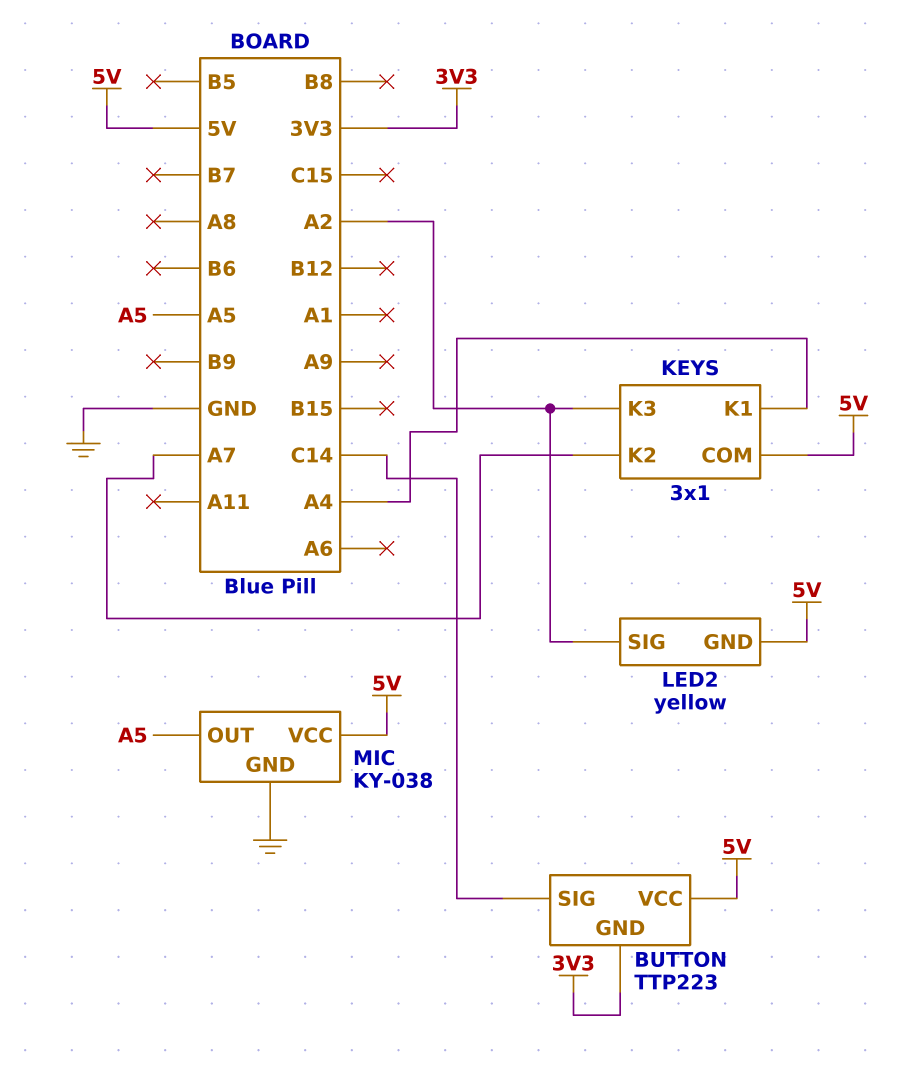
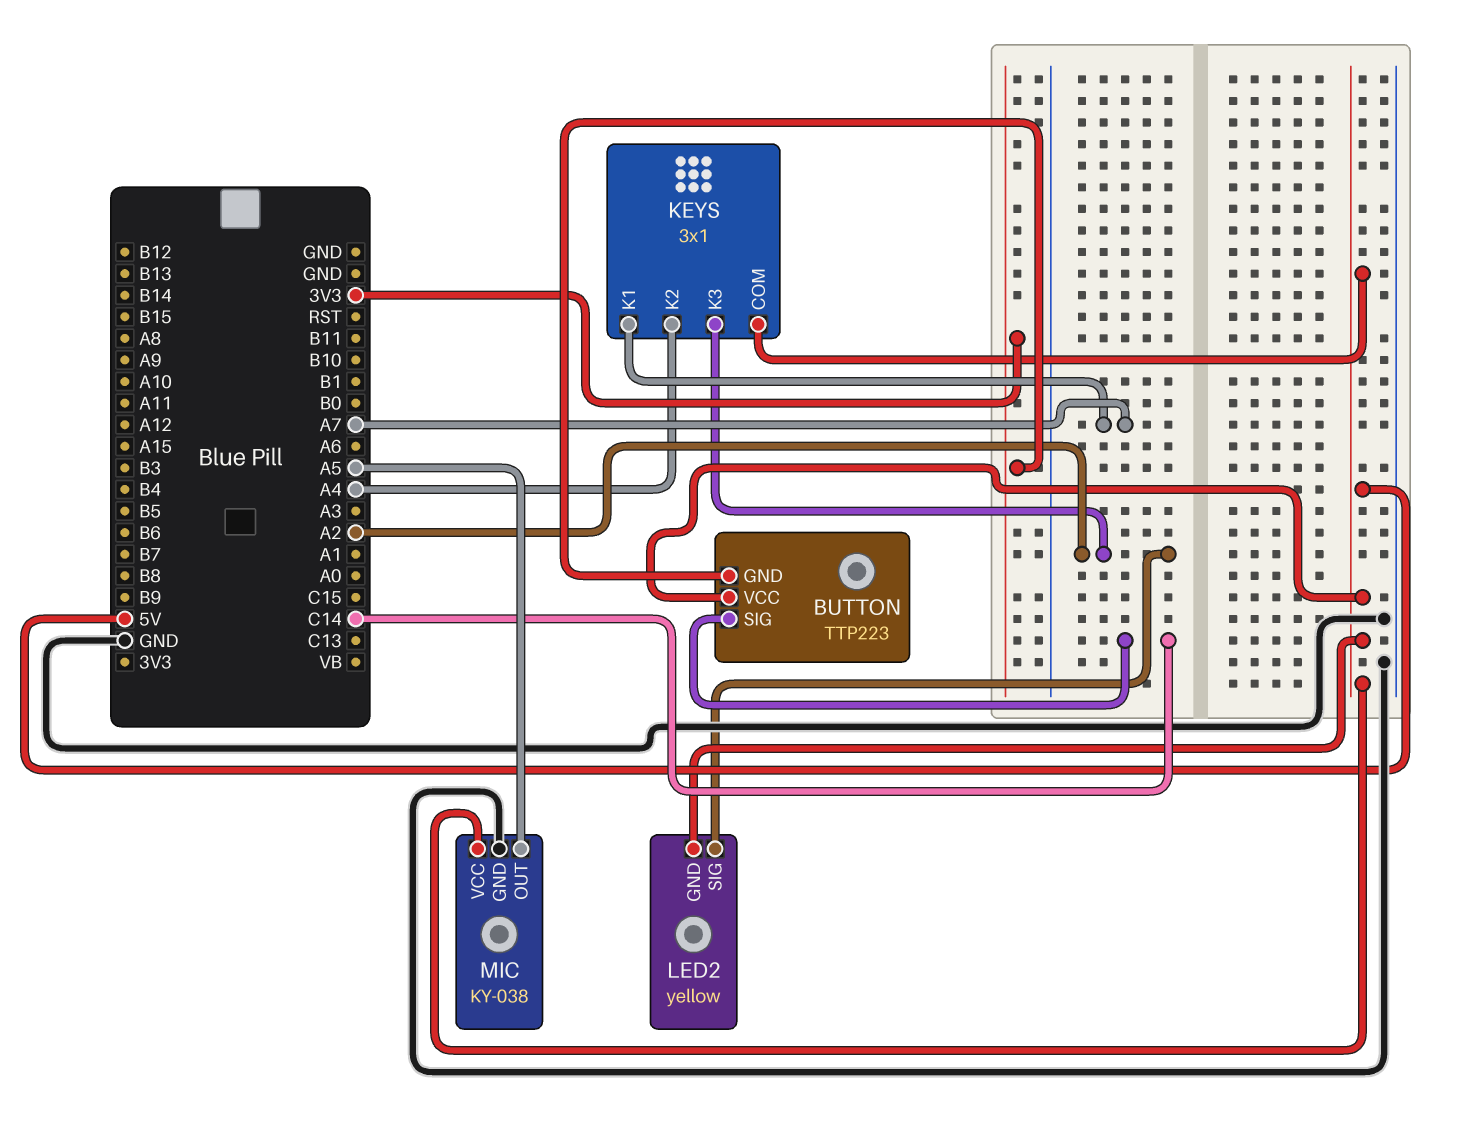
KEYS pin K1: A4 -> A7
KEYS pin K2: A7 -> A4

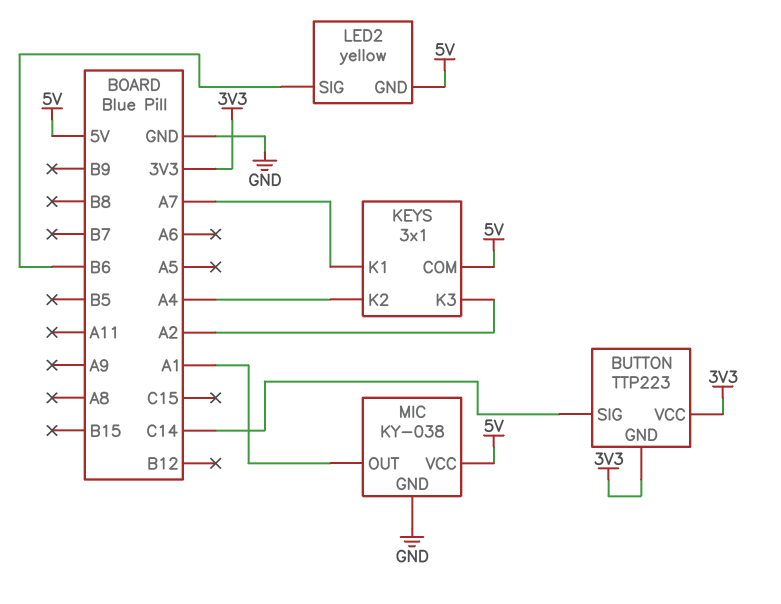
BUTTON pin VCC: 5V -> 3V3
LED2 pin SIG: A2 -> B6
MIC pin OUT: A5 -> A1

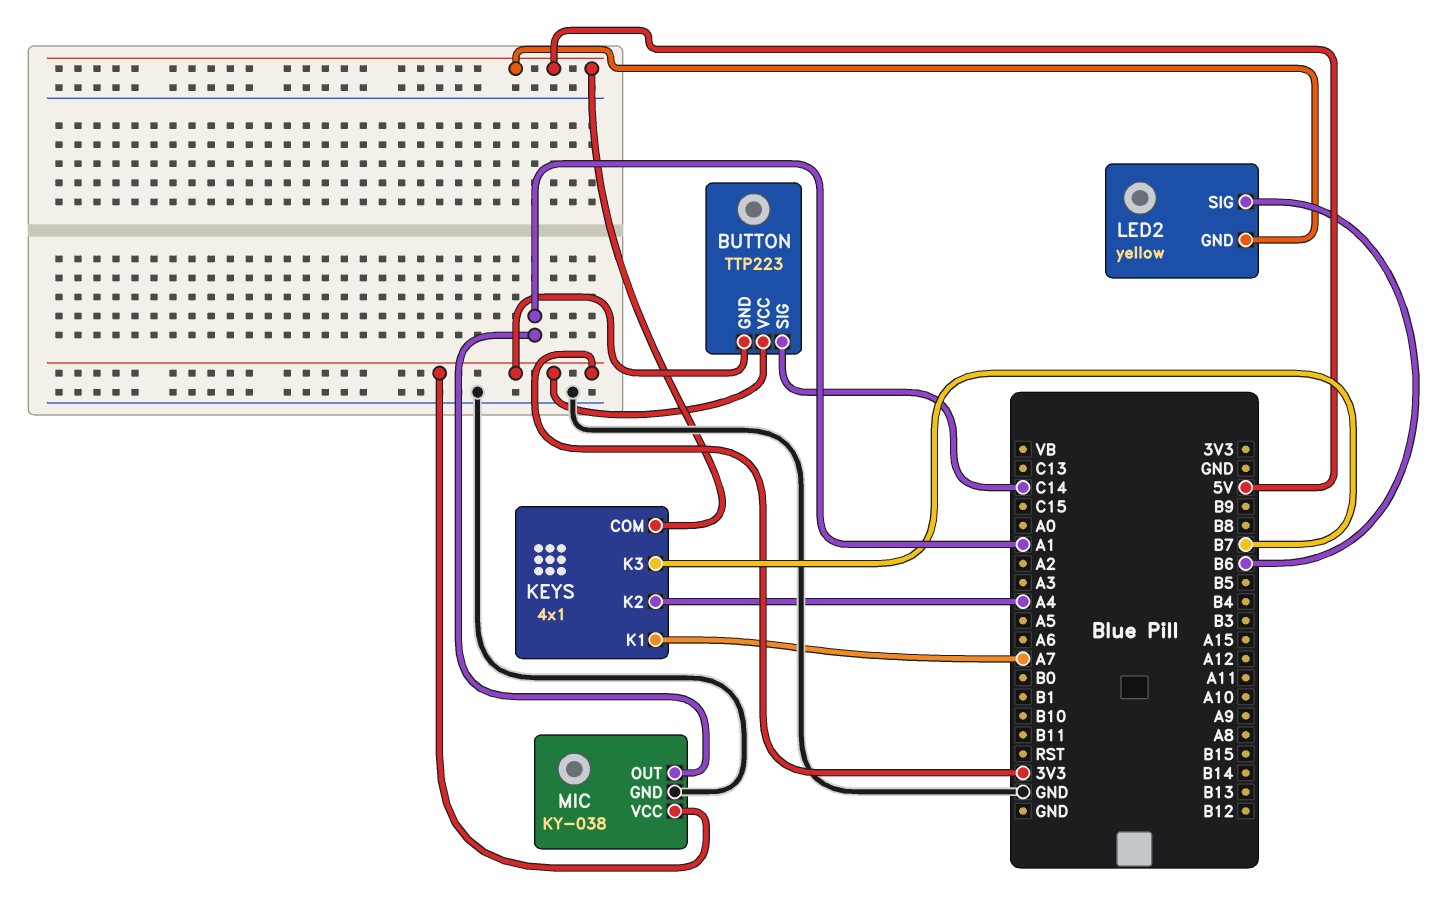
KEYS: 3x1 -> 4x1
KEYS pin K3: A2 -> B7
MIC pin VCC: 5V -> 3V3

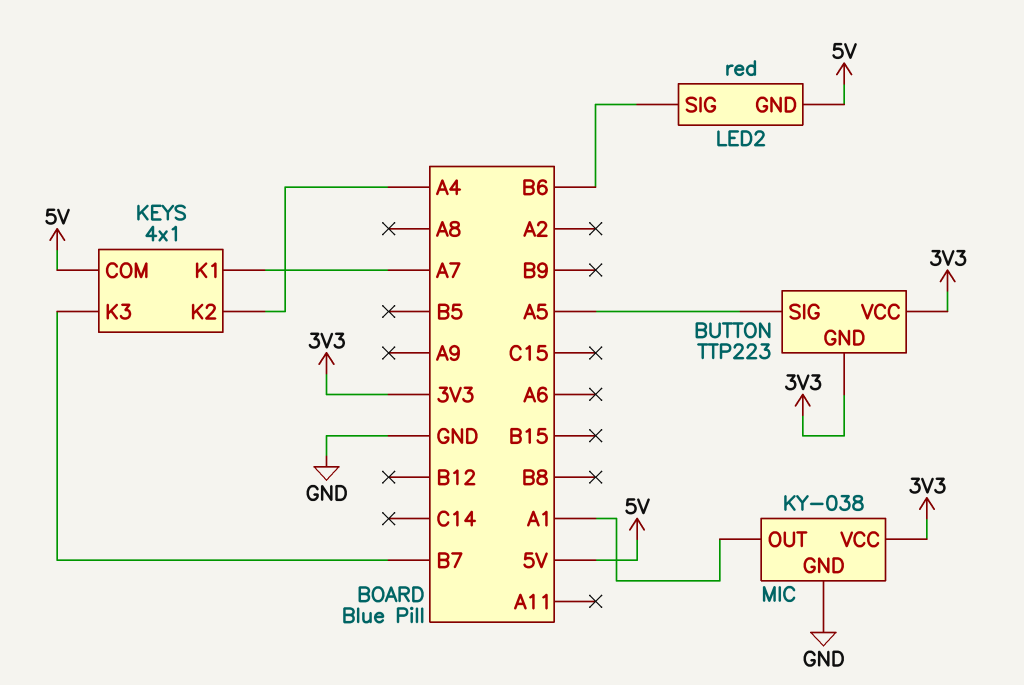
BUTTON pin SIG: C14 -> A5
LED2: yellow -> red

